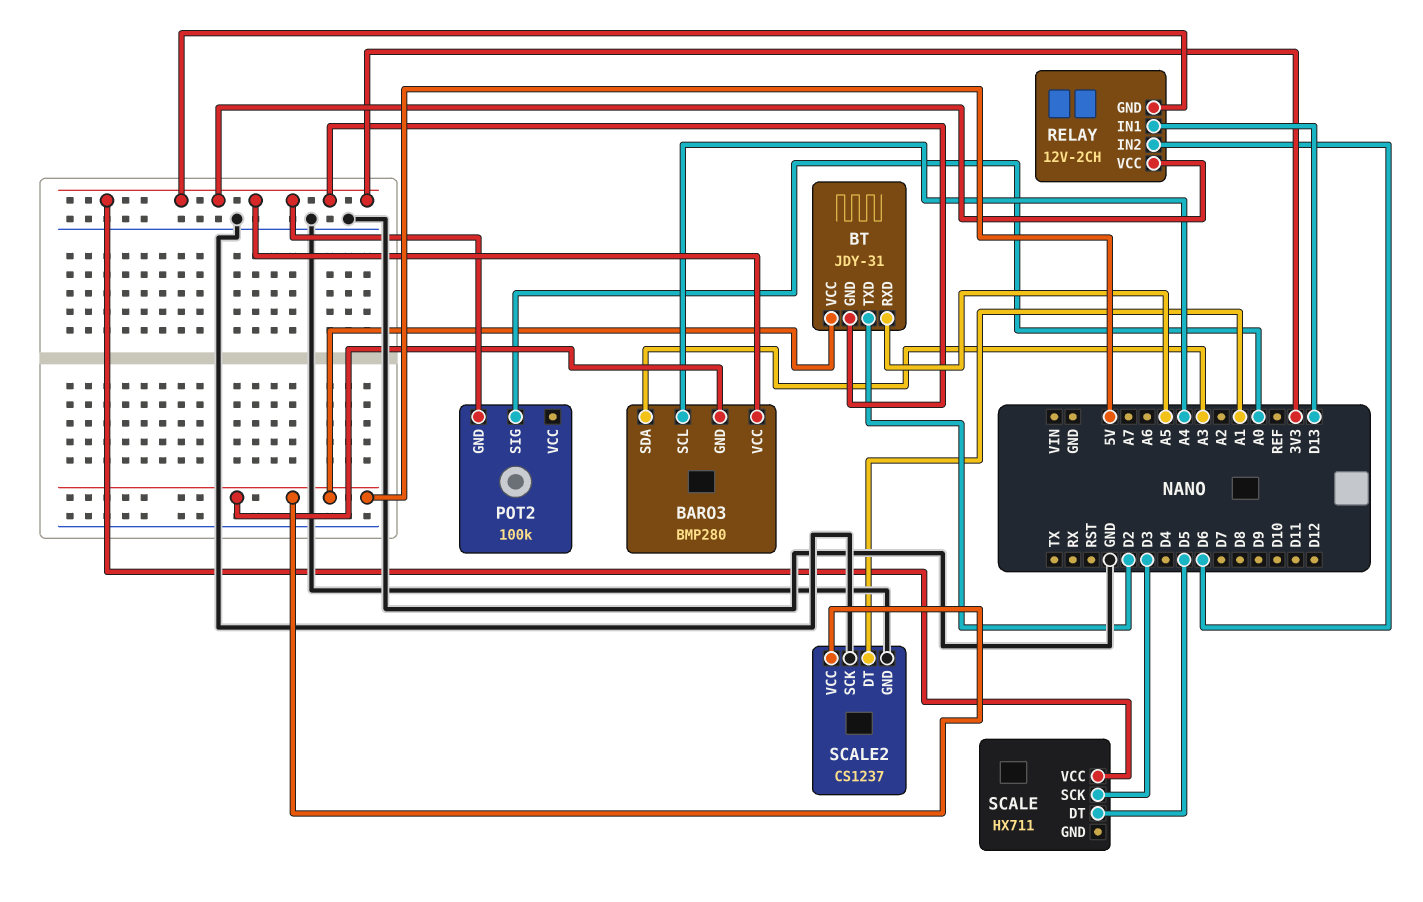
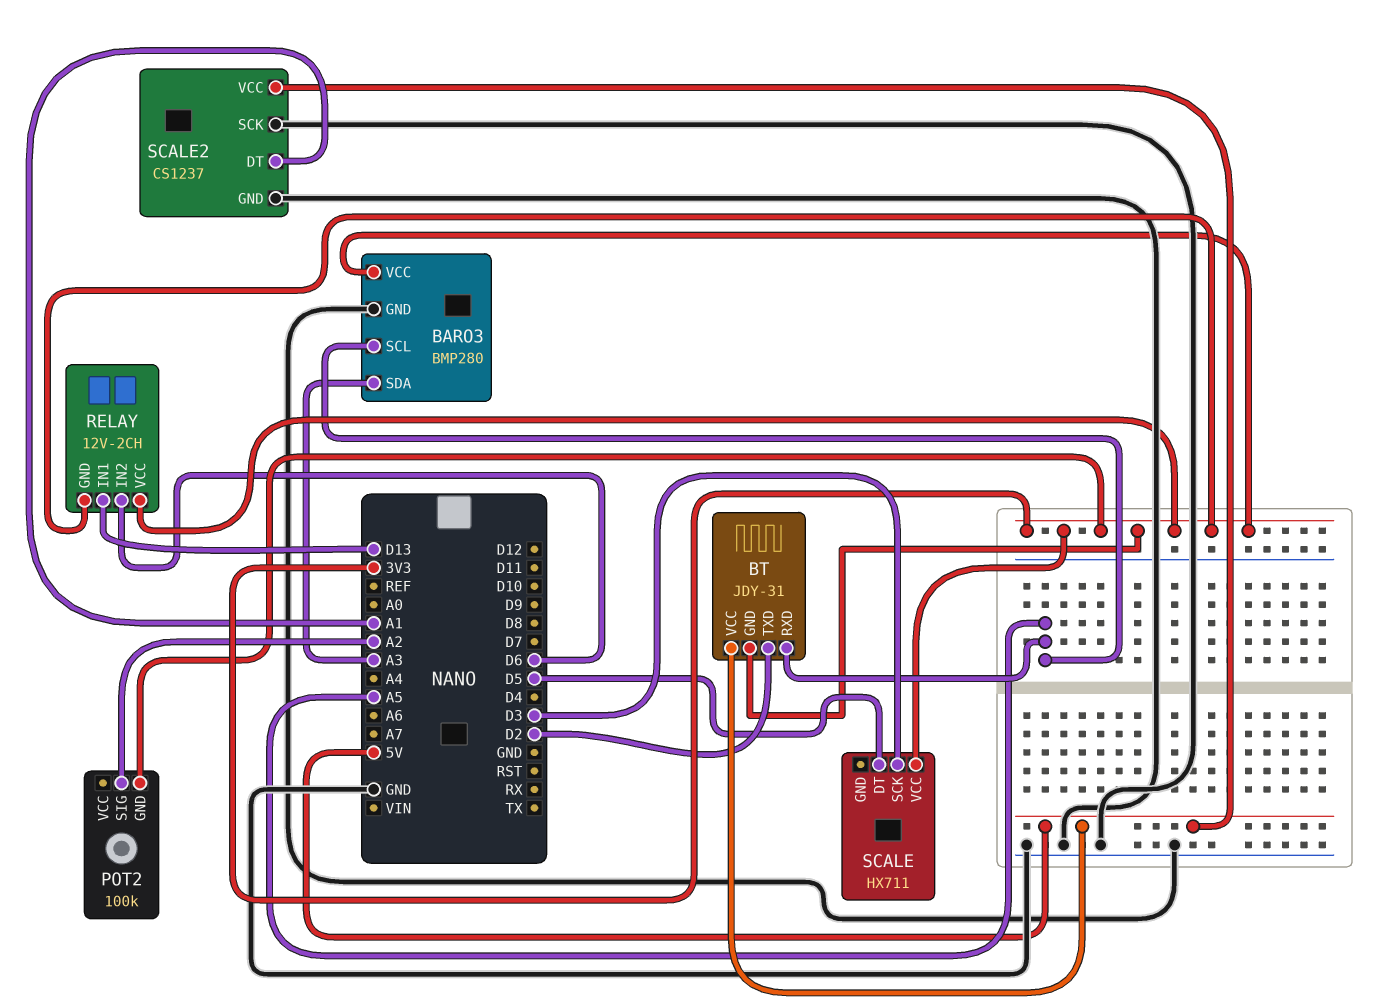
BARO3 pin GND: 5V -> GND
BARO3 pin SCL: A4 -> A5
POT2 pin SIG: A0 -> A2

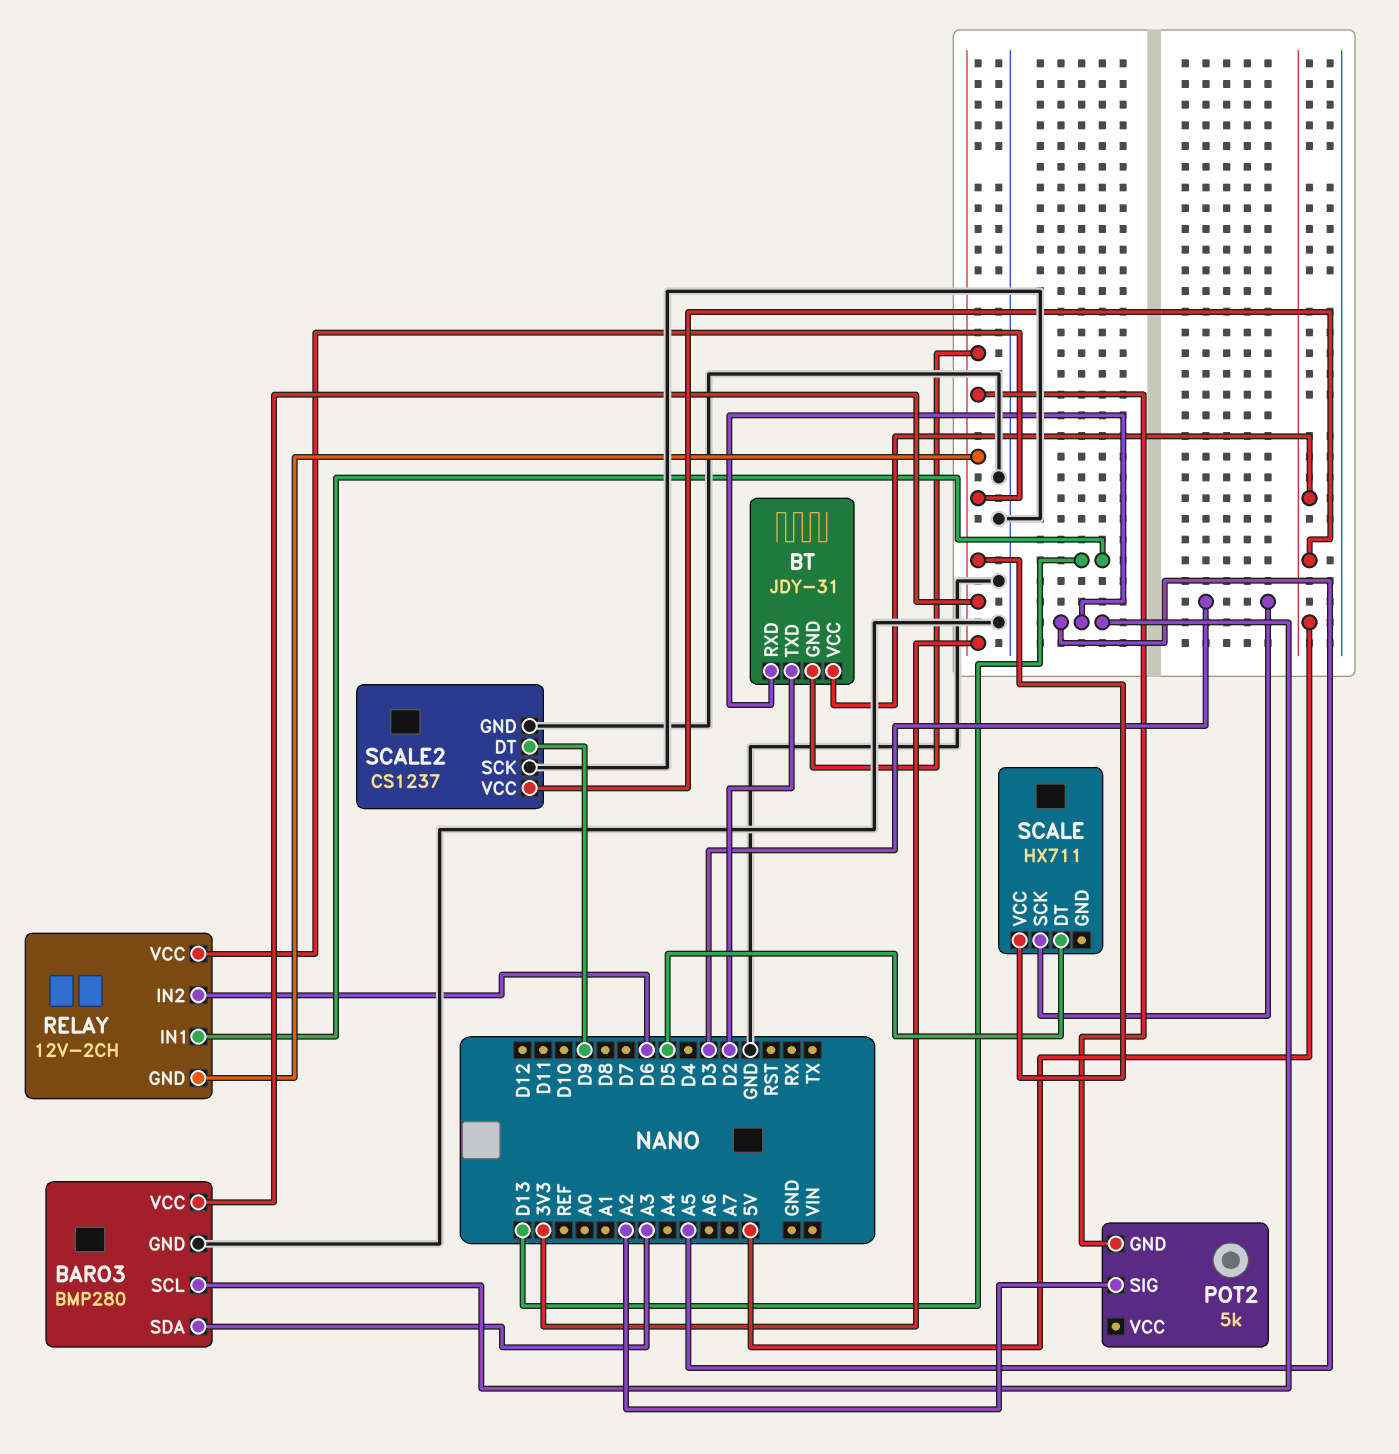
POT2: 100k -> 5k
SCALE2 pin DT: A1 -> D9

